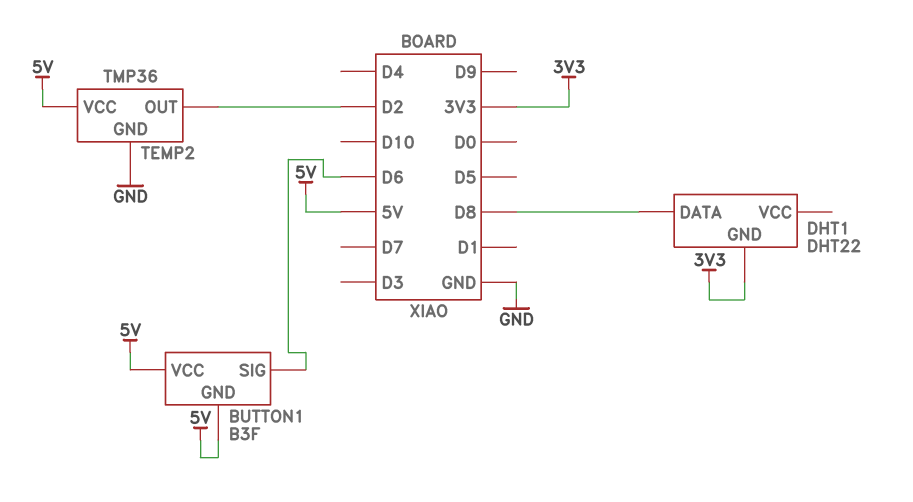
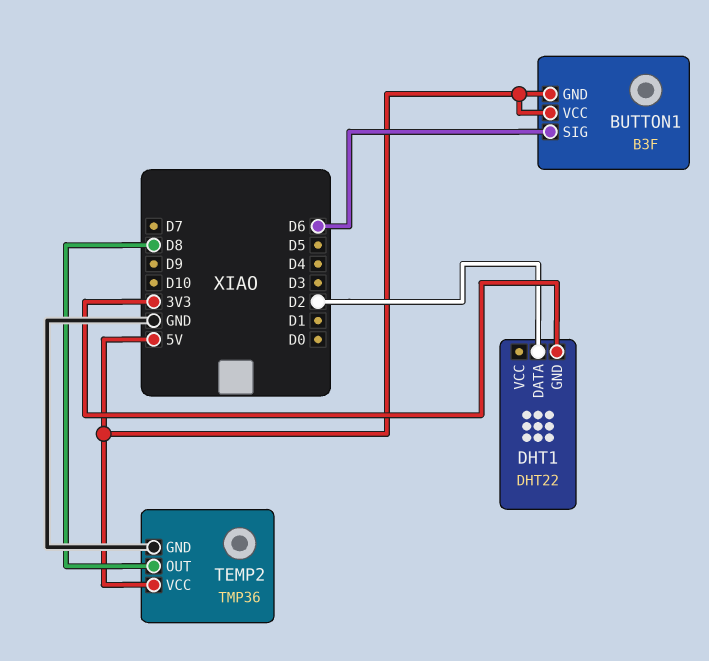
DHT1 pin DATA: D8 -> D2
TEMP2 pin OUT: D2 -> D8

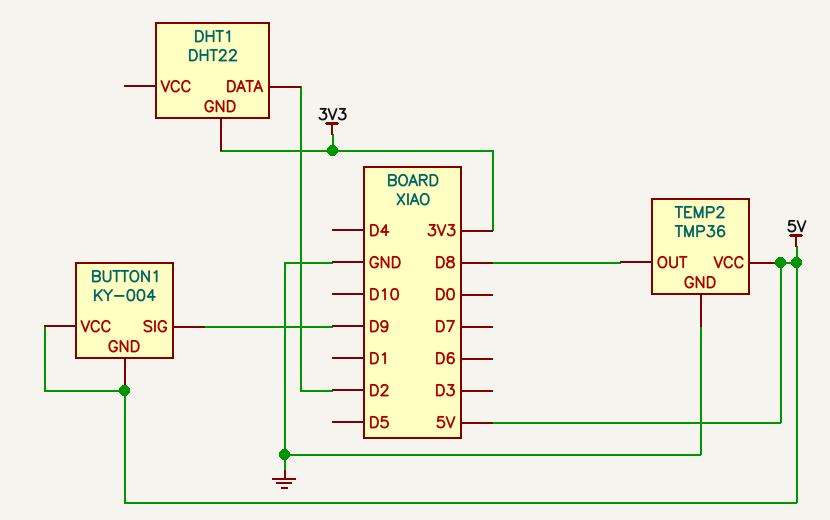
BUTTON1: B3F -> KY-004
BUTTON1 pin SIG: D6 -> D9

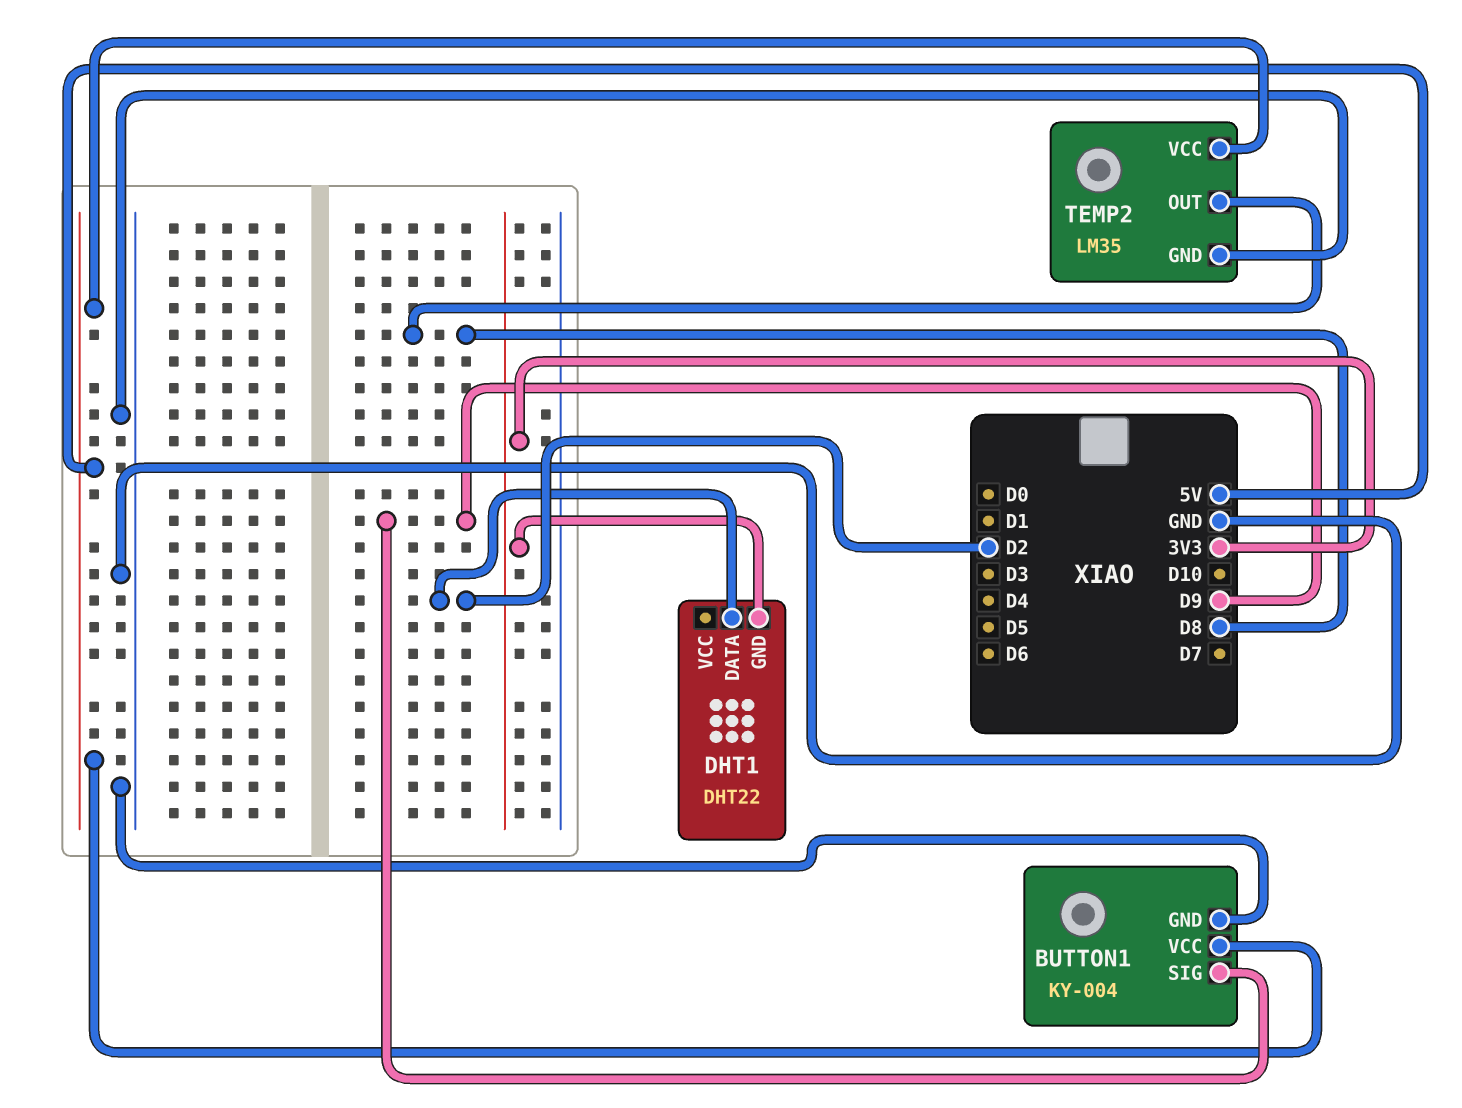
BUTTON1 pin GND: 5V -> GND
TEMP2: TMP36 -> LM35

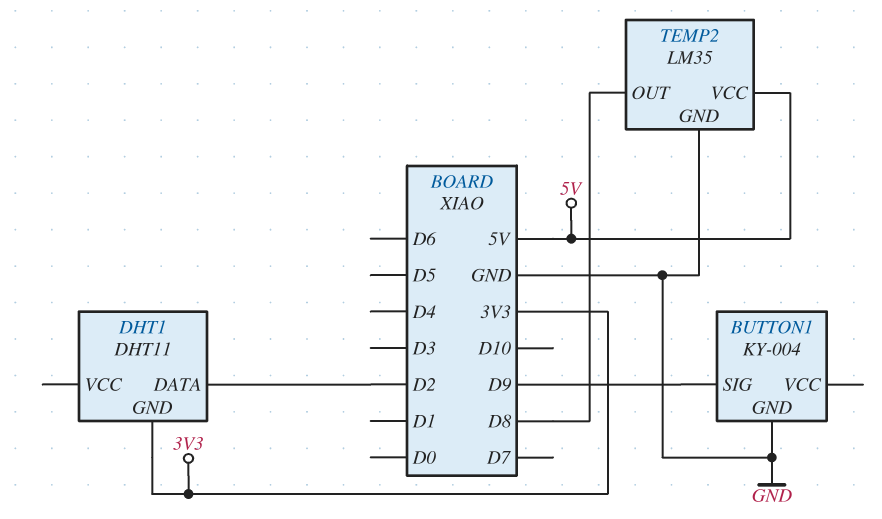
BUTTON1 pin VCC: 5V -> none
DHT1: DHT22 -> DHT11

